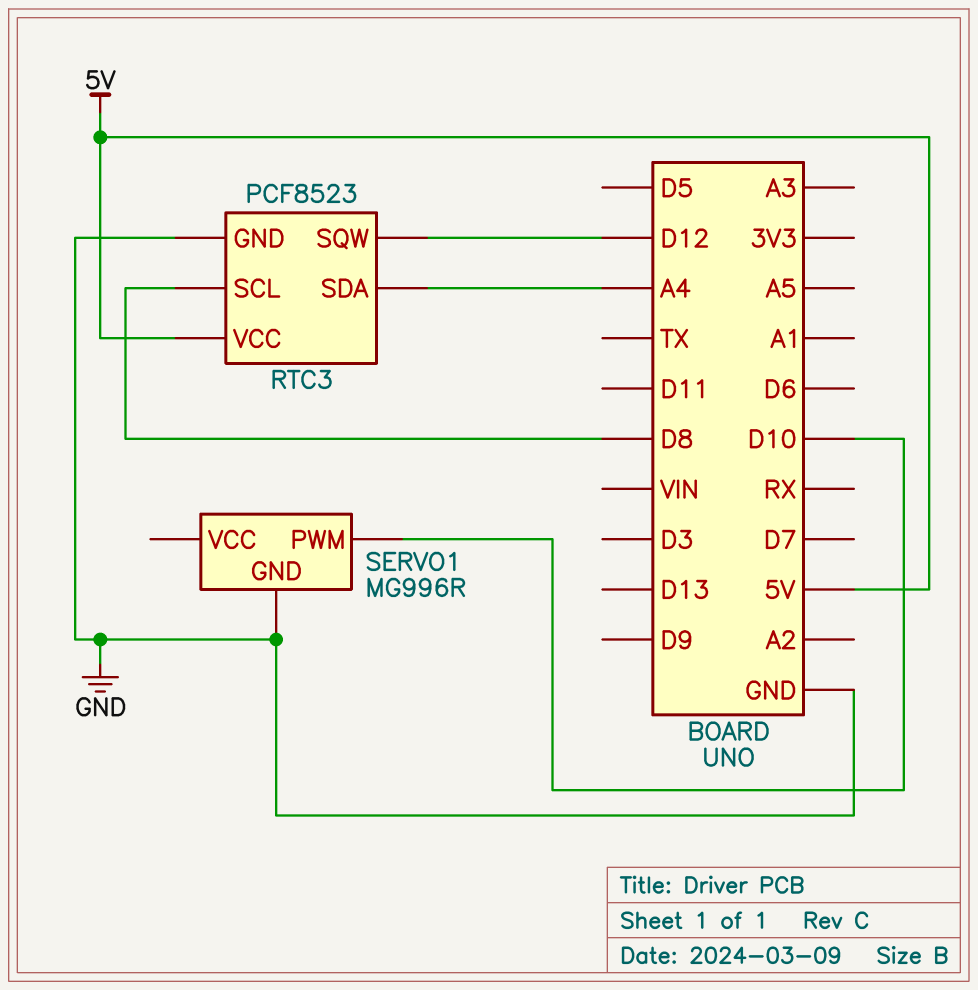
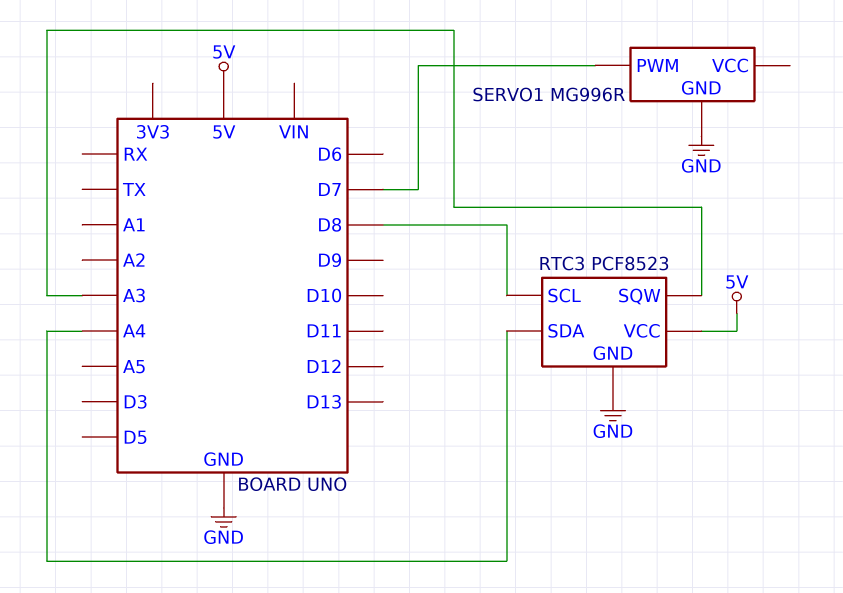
RTC3 pin SQW: D12 -> A3
SERVO1 pin PWM: D10 -> D7

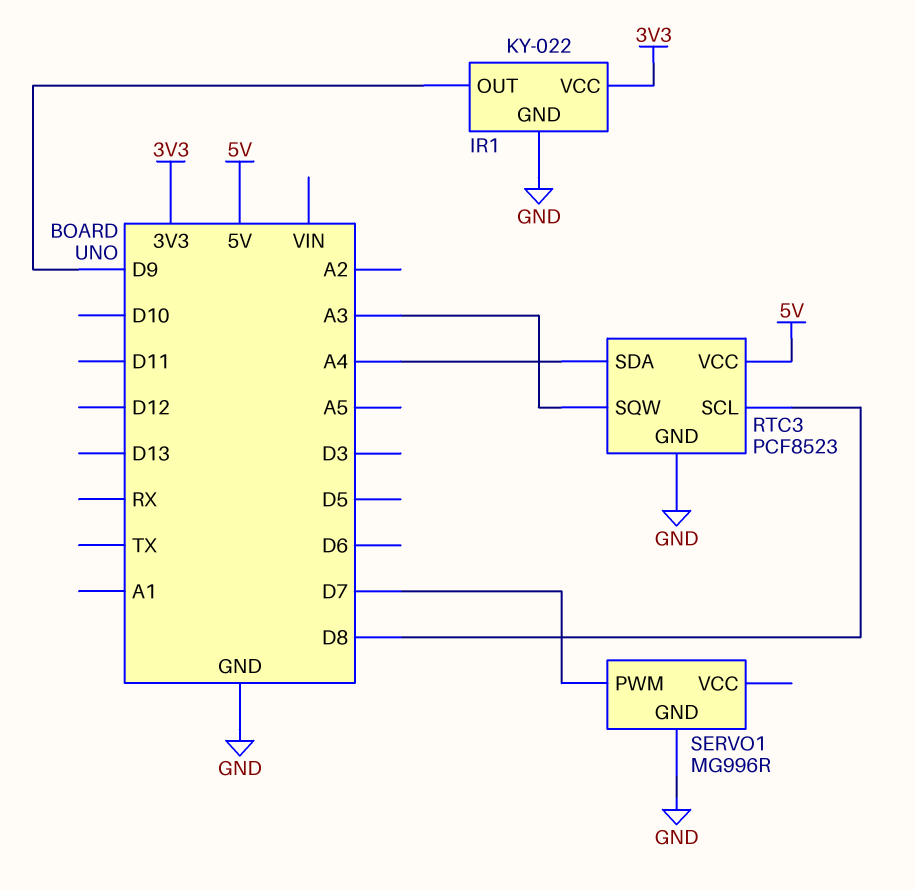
IR1: none -> KY-022
IR1 pin GND: none -> GND
IR1 pin OUT: none -> D9
IR1 pin VCC: none -> 3V3

